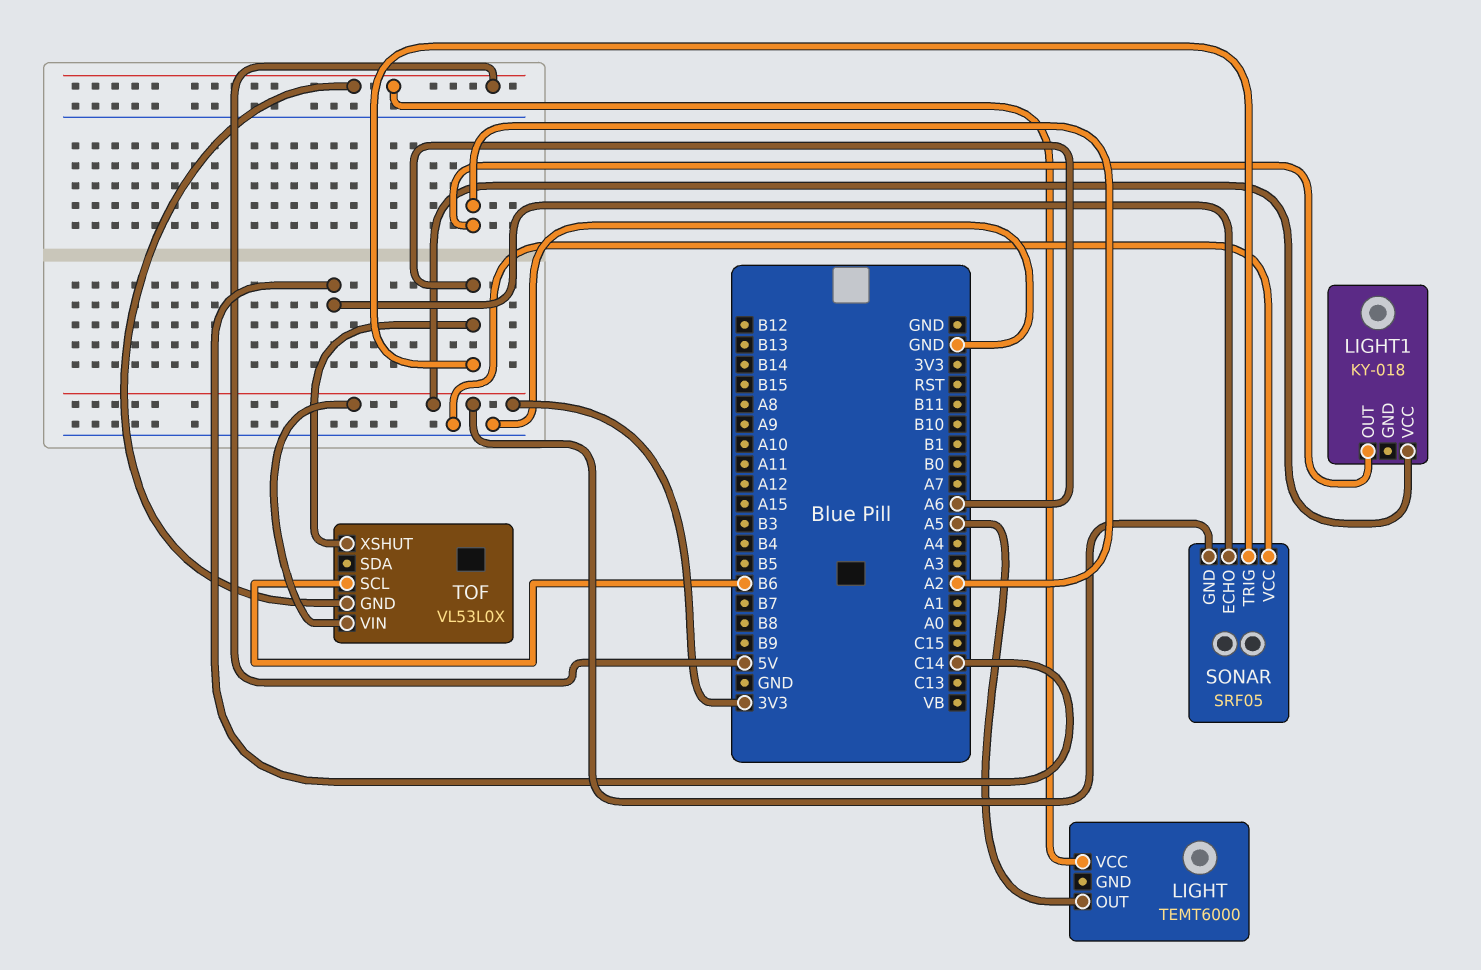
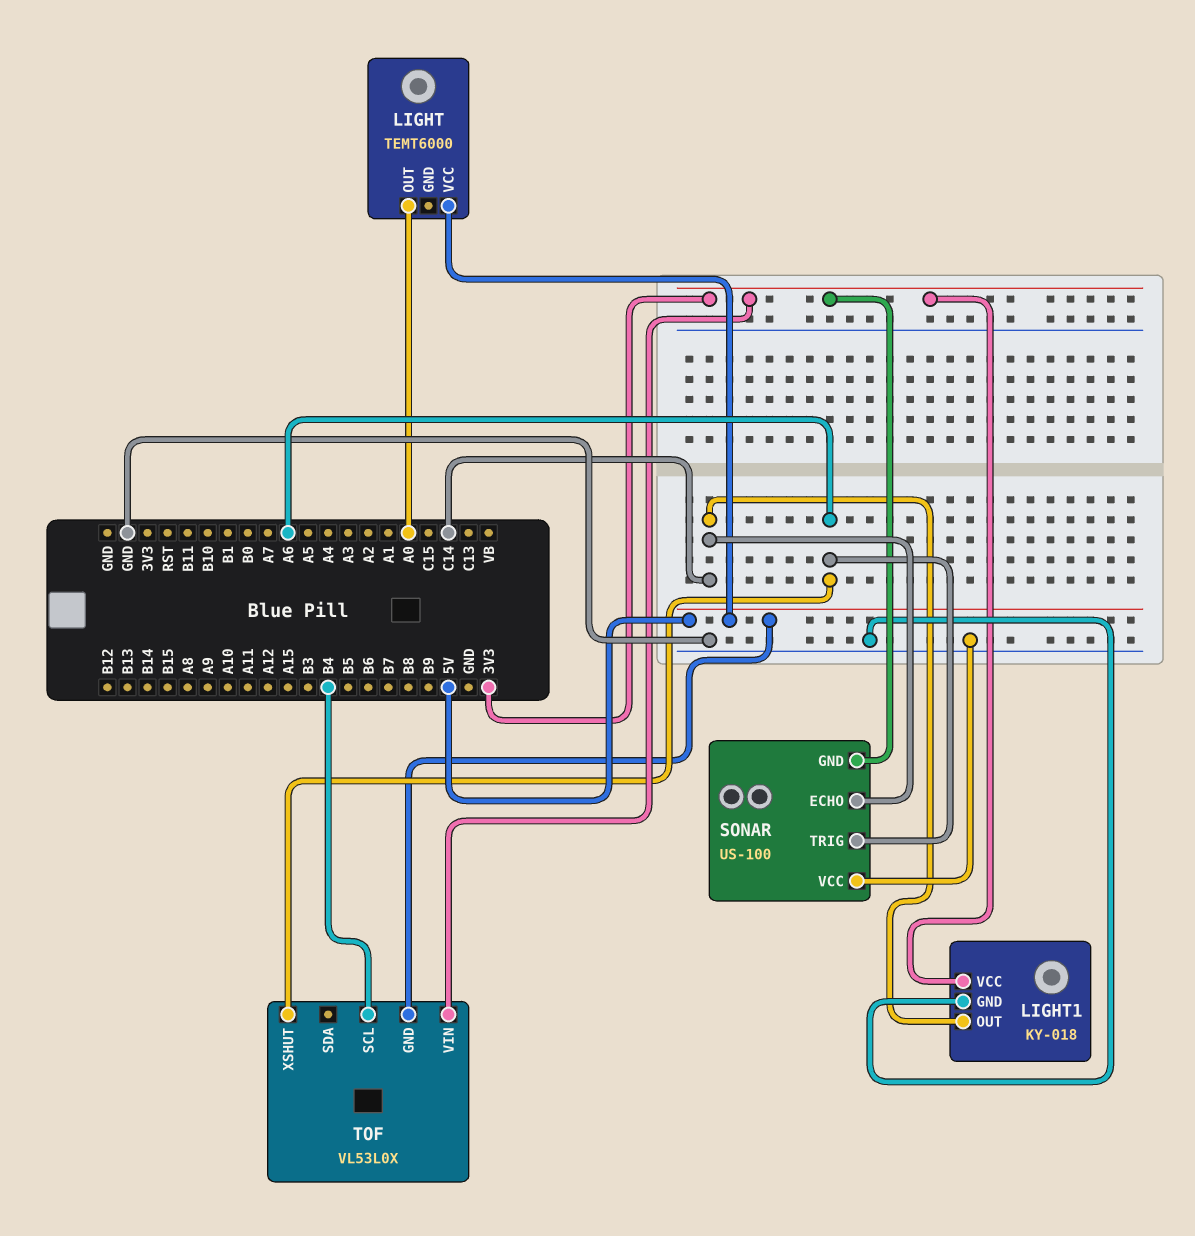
LIGHT pin OUT: A5 -> A0
LIGHT1 pin GND: none -> GND
LIGHT1 pin OUT: A2 -> C14
SONAR: SRF05 -> US-100
TOF pin SCL: B6 -> B4

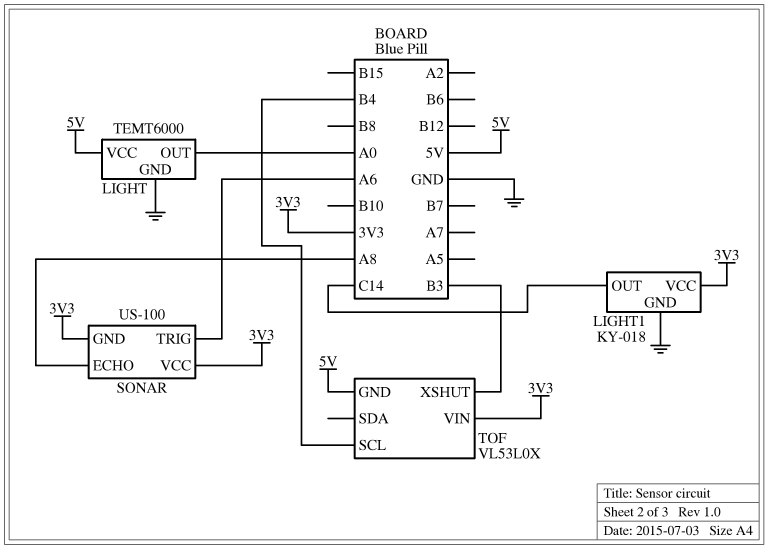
LIGHT pin GND: none -> GND
SONAR pin ECHO: C14 -> A8
SONAR pin VCC: GND -> 3V3
TOF pin XSHUT: A6 -> B3

